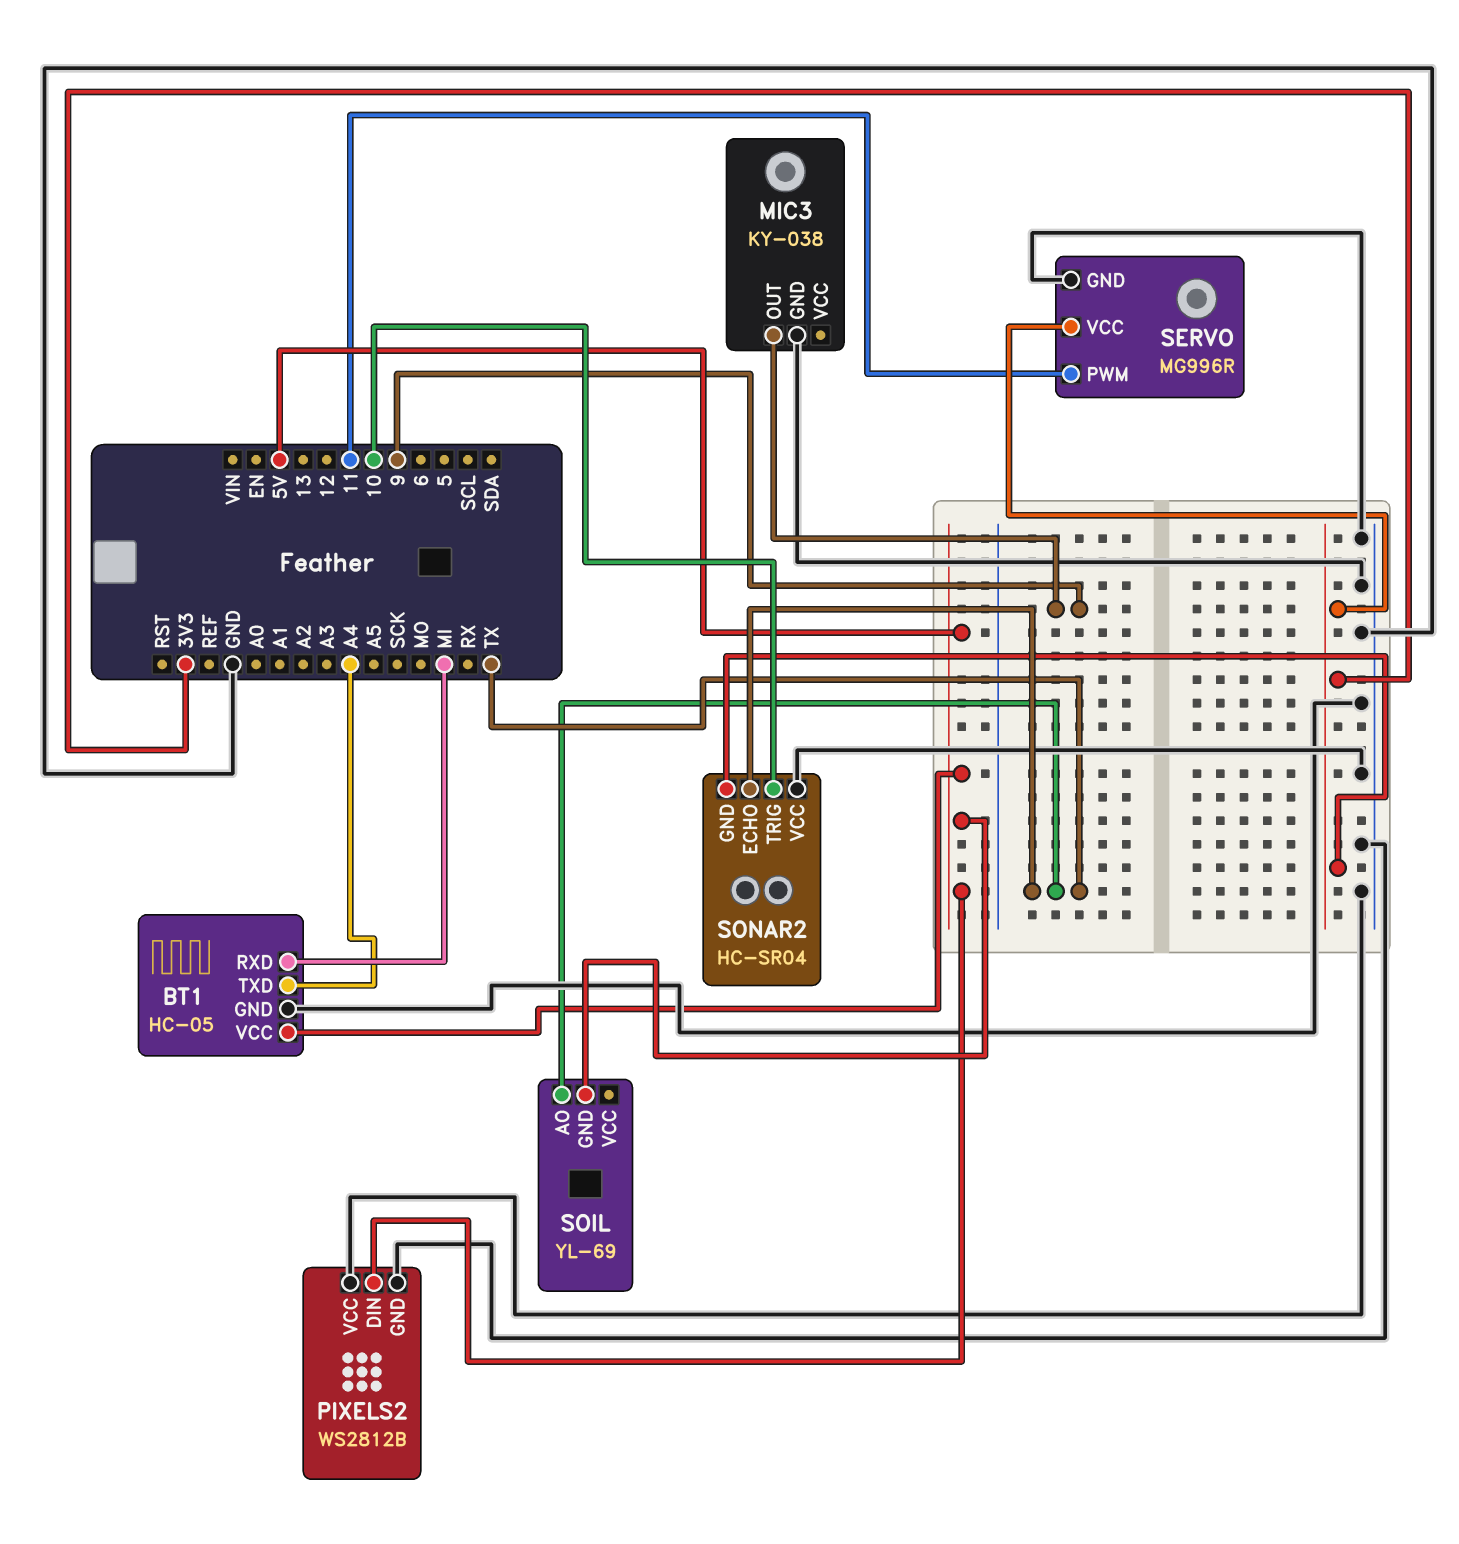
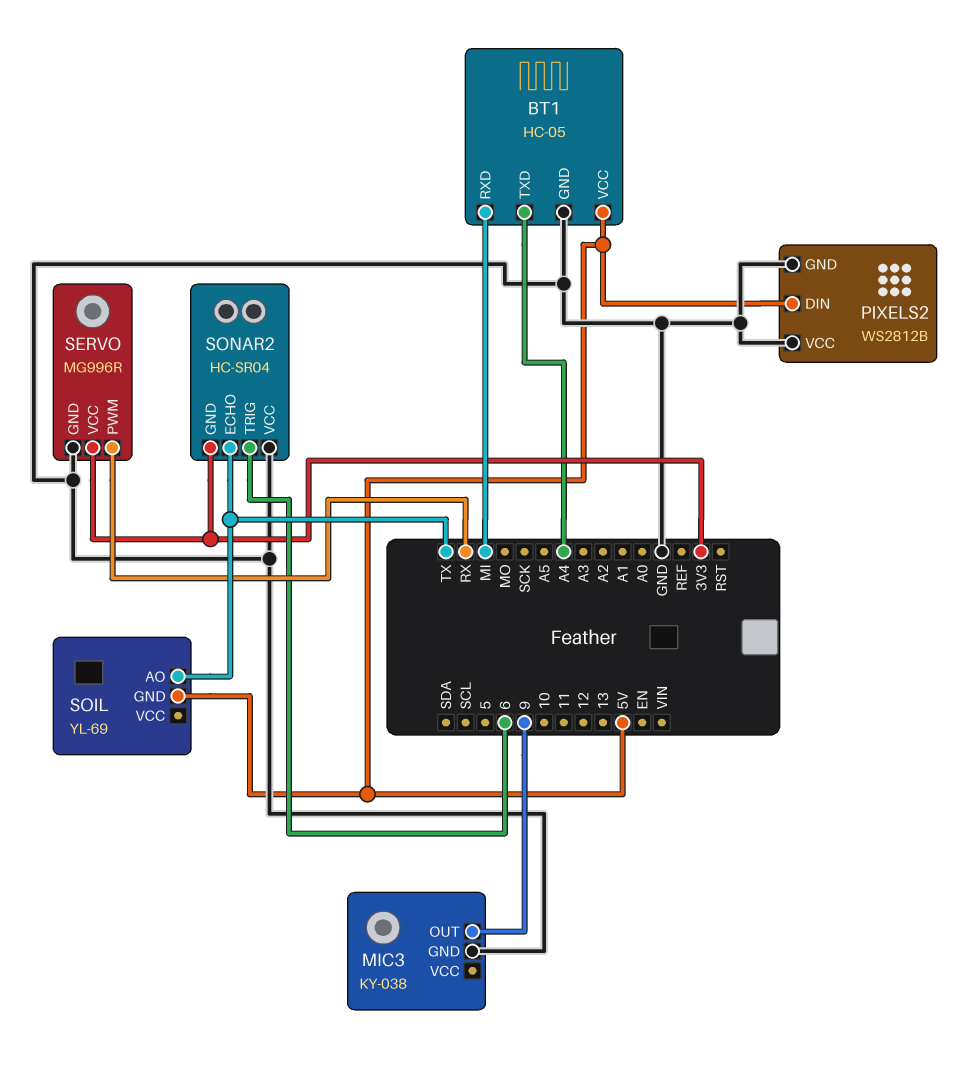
SERVO pin PWM: 11 -> RX
SONAR2 pin TRIG: 10 -> 6

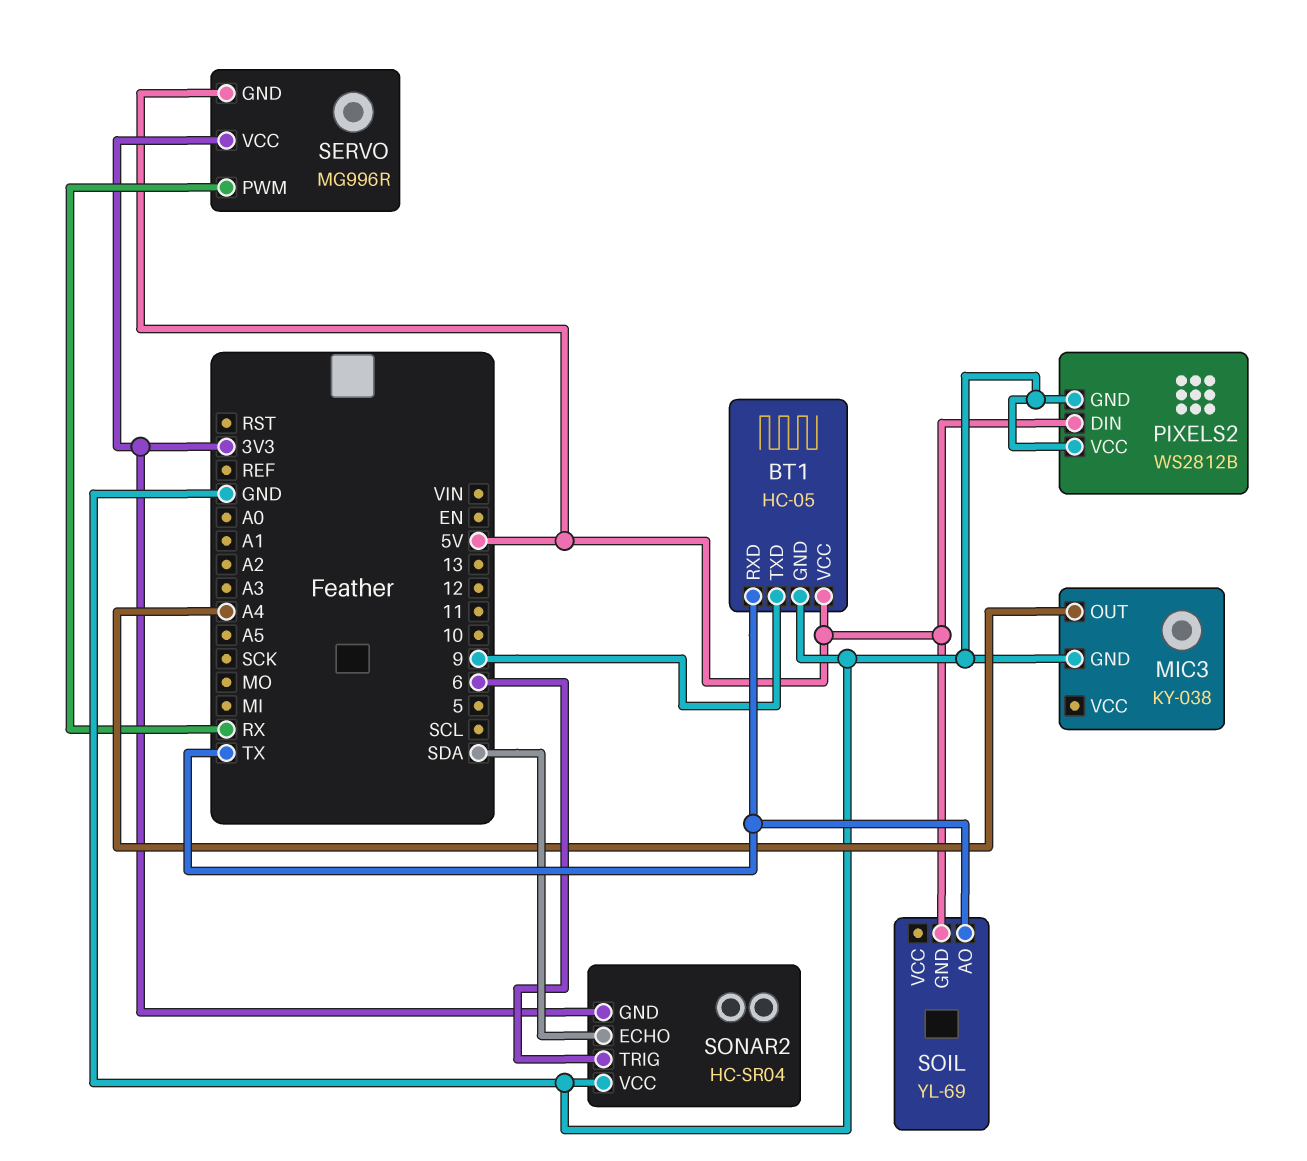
BT1 pin RXD: MI -> TX
BT1 pin TXD: A4 -> 9
MIC3 pin OUT: 9 -> A4
SERVO pin GND: GND -> 5V
SONAR2 pin ECHO: TX -> SDA

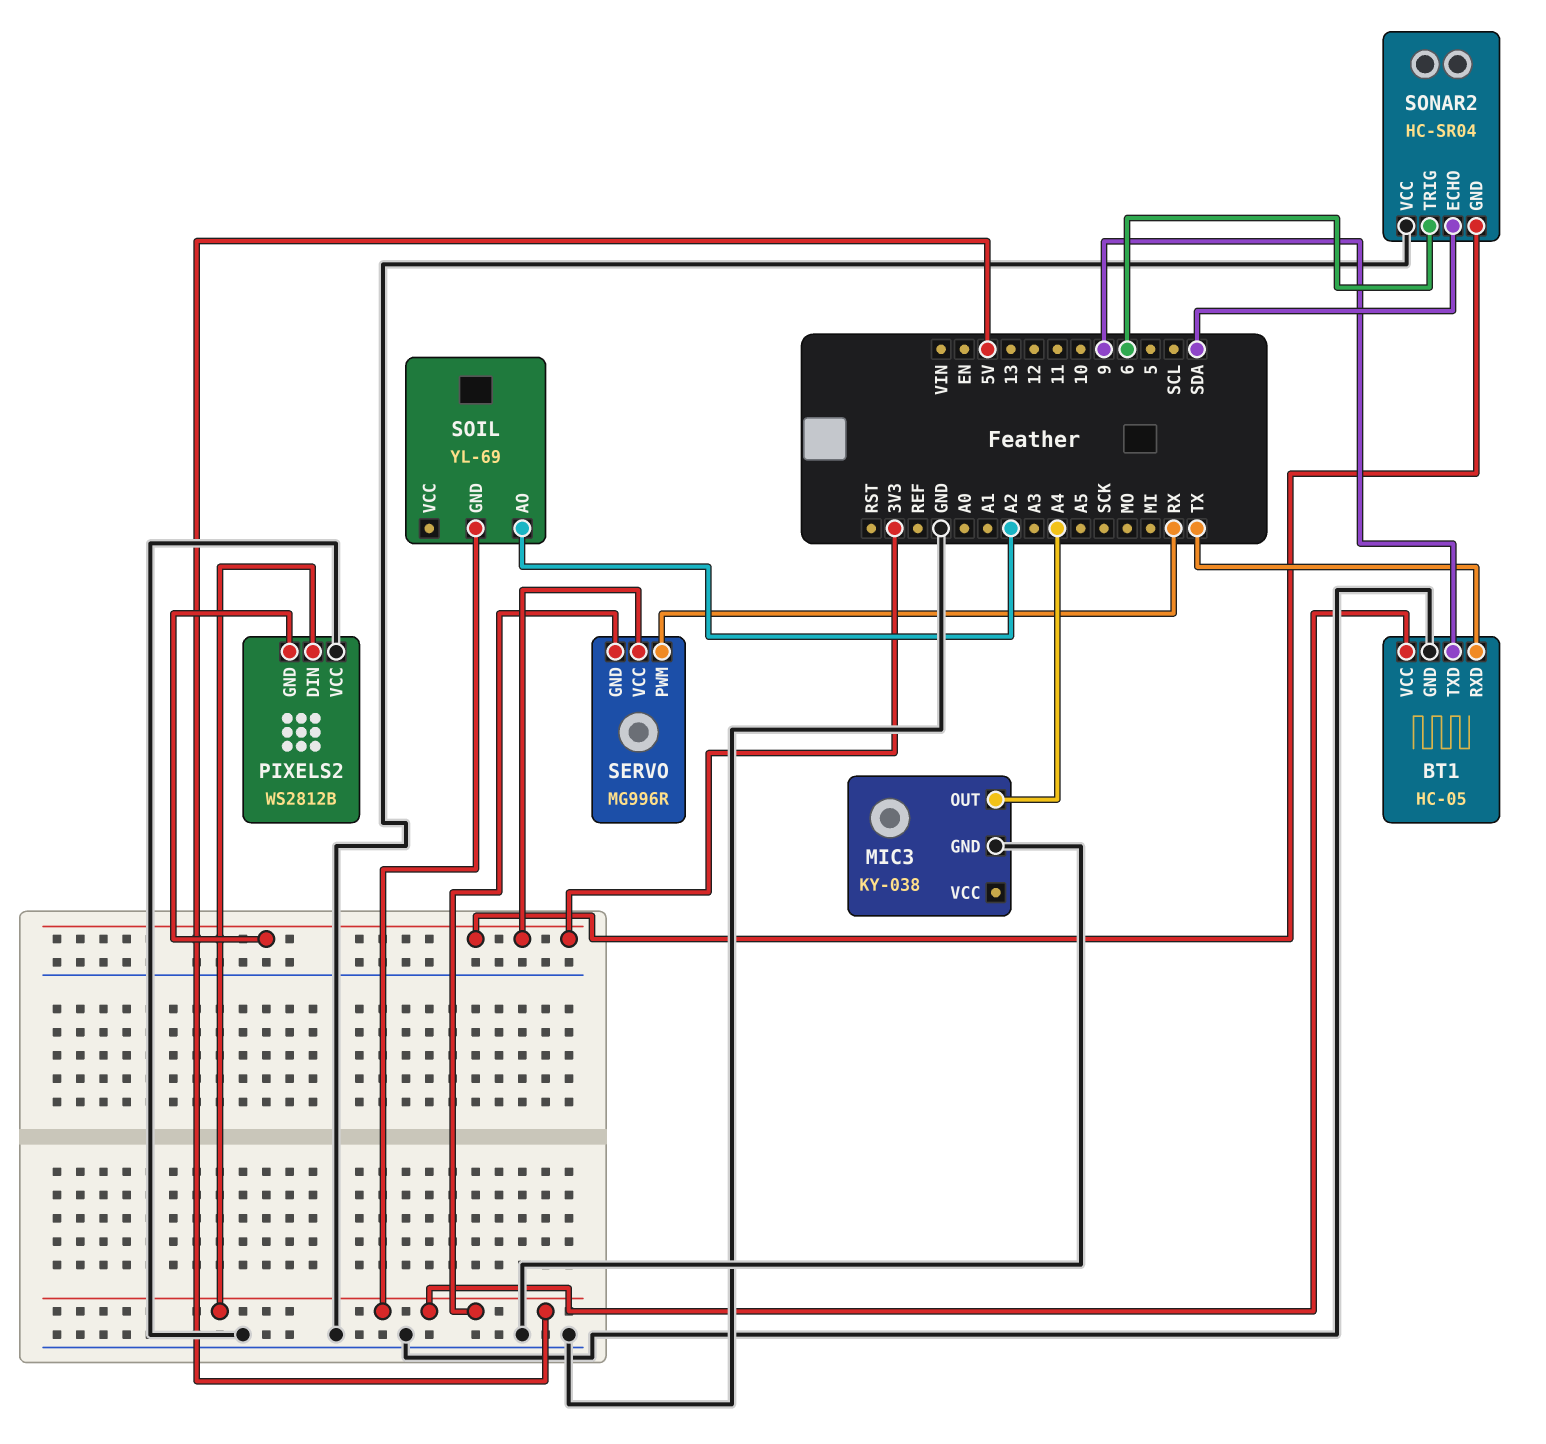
PIXELS2 pin GND: GND -> 3V3
SOIL pin AO: TX -> A2

